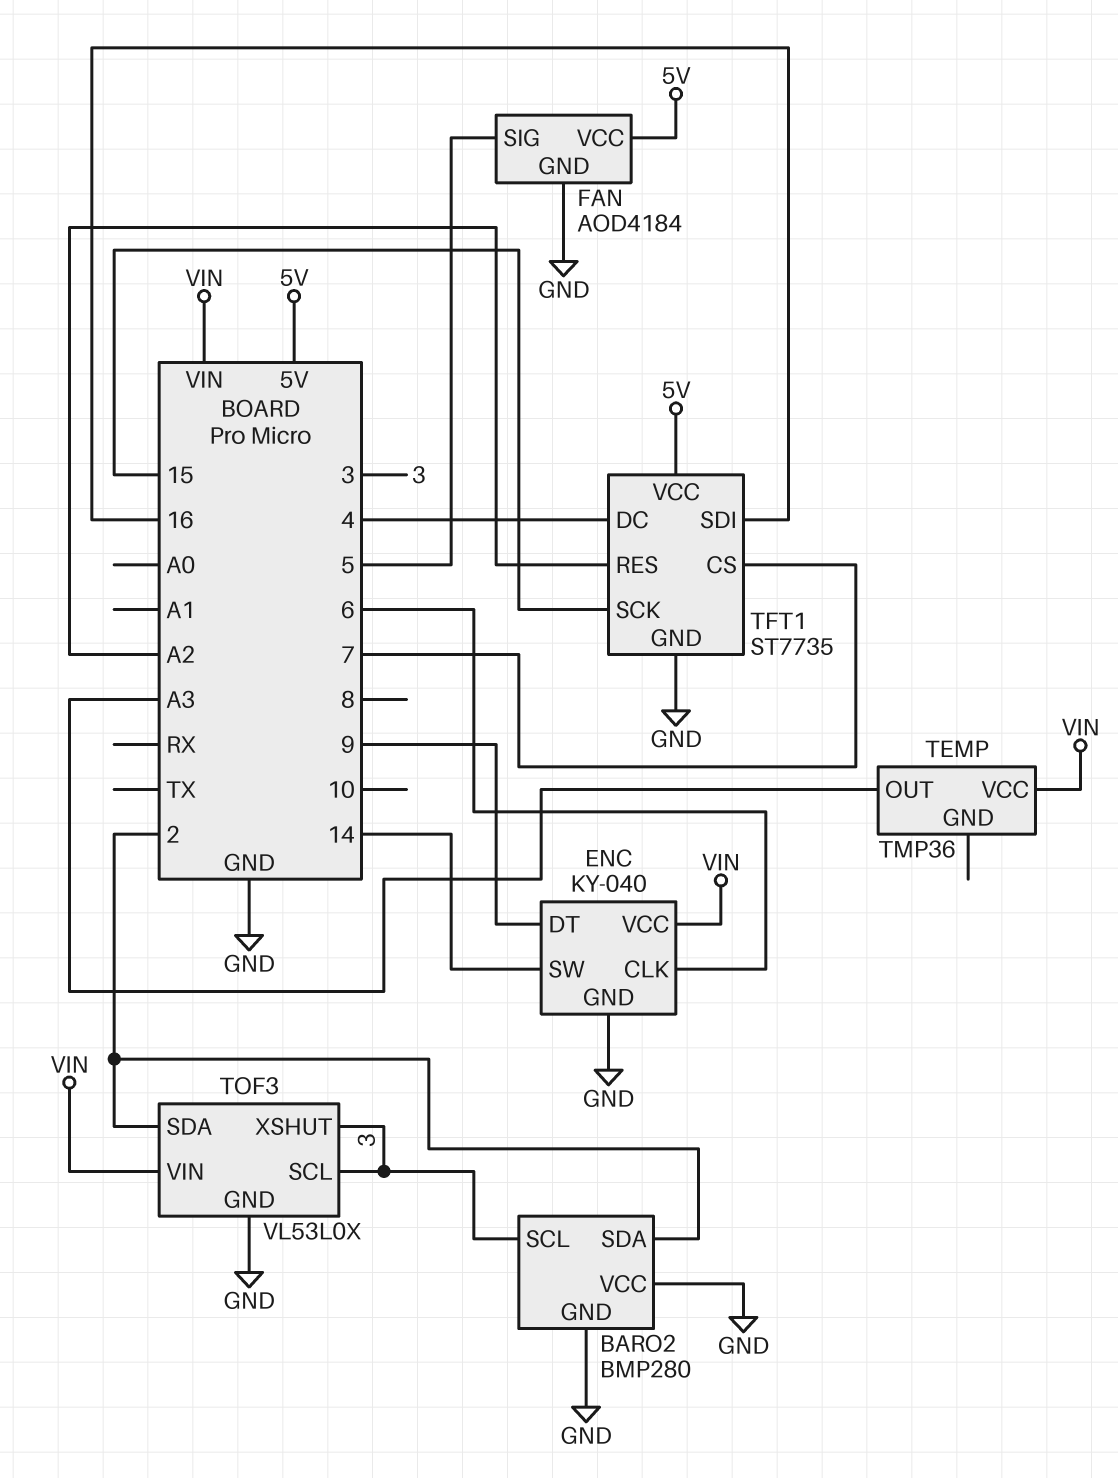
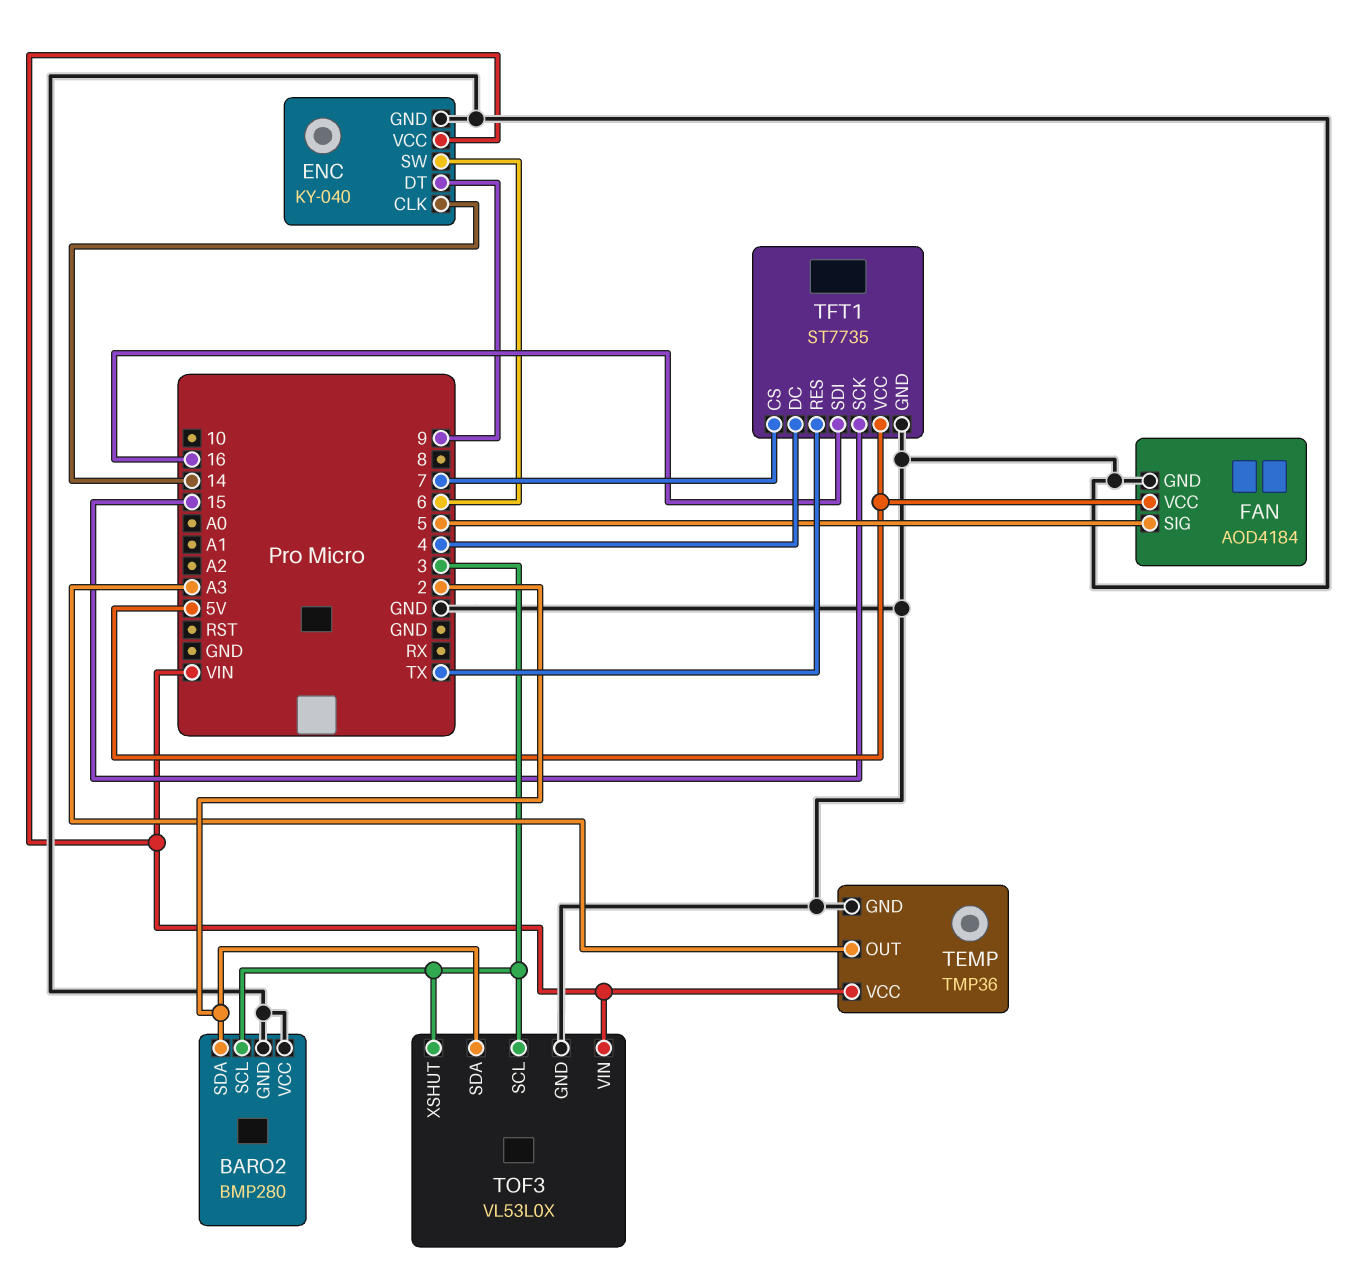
ENC pin CLK: 6 -> 14
ENC pin SW: 14 -> 6
TEMP pin GND: none -> GND
TFT1 pin RES: A2 -> TX

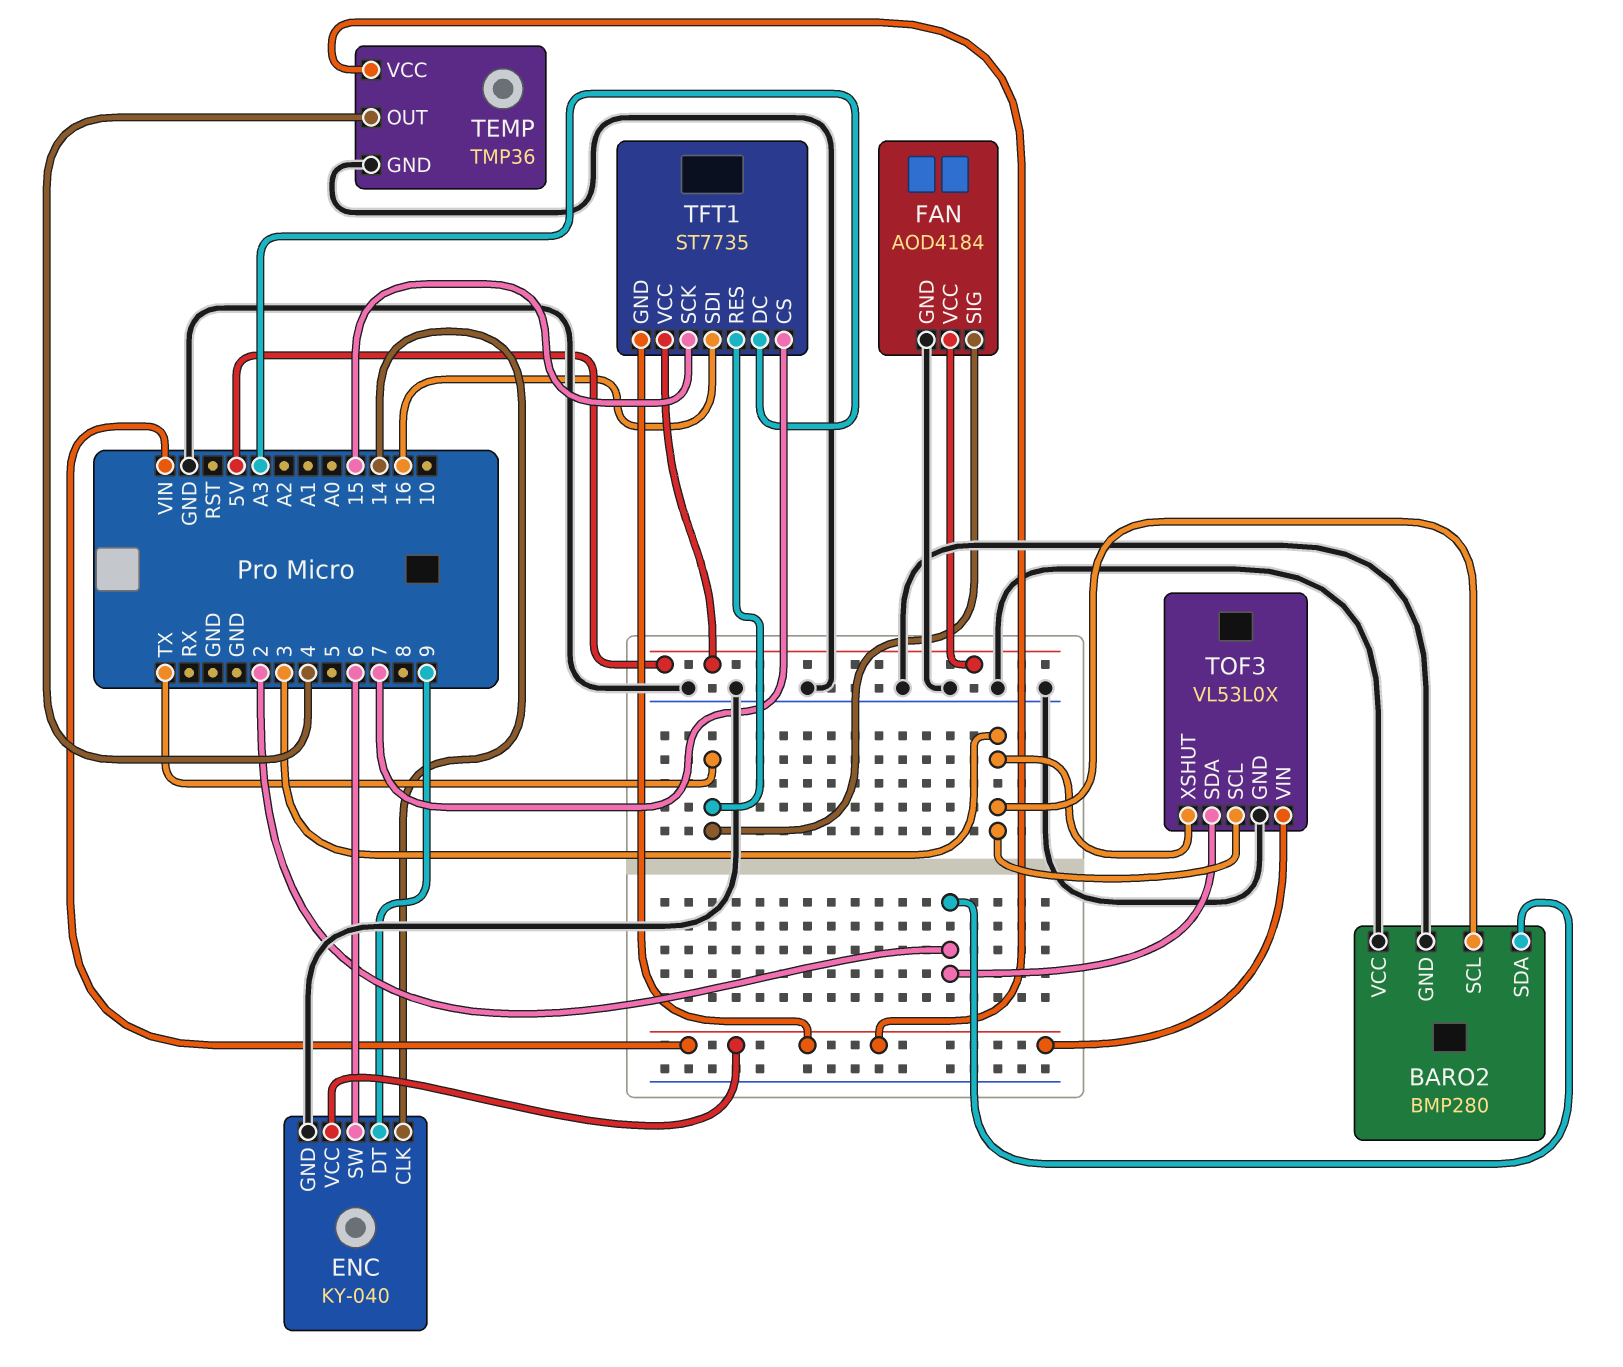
FAN pin SIG: 5 -> TX
TEMP pin OUT: A3 -> 4
TFT1 pin DC: 4 -> A3
TFT1 pin GND: GND -> VIN

